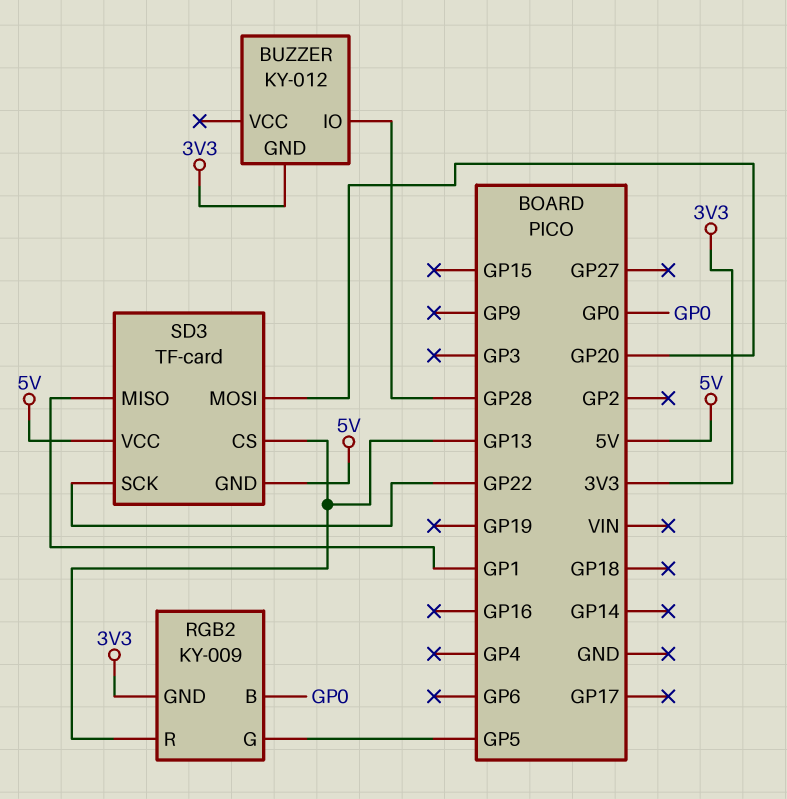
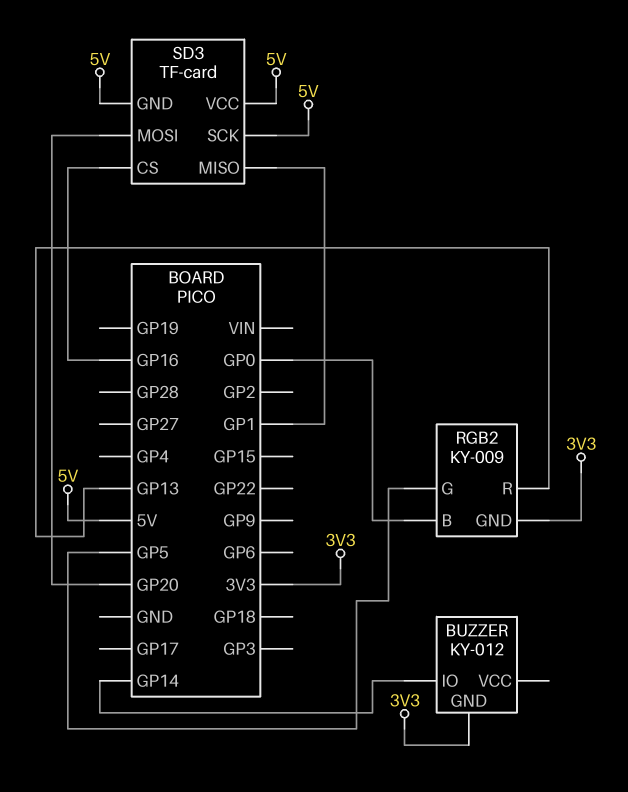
BUZZER pin IO: GP28 -> GP14
SD3 pin CS: GP13 -> GP16
SD3 pin SCK: GP22 -> 5V

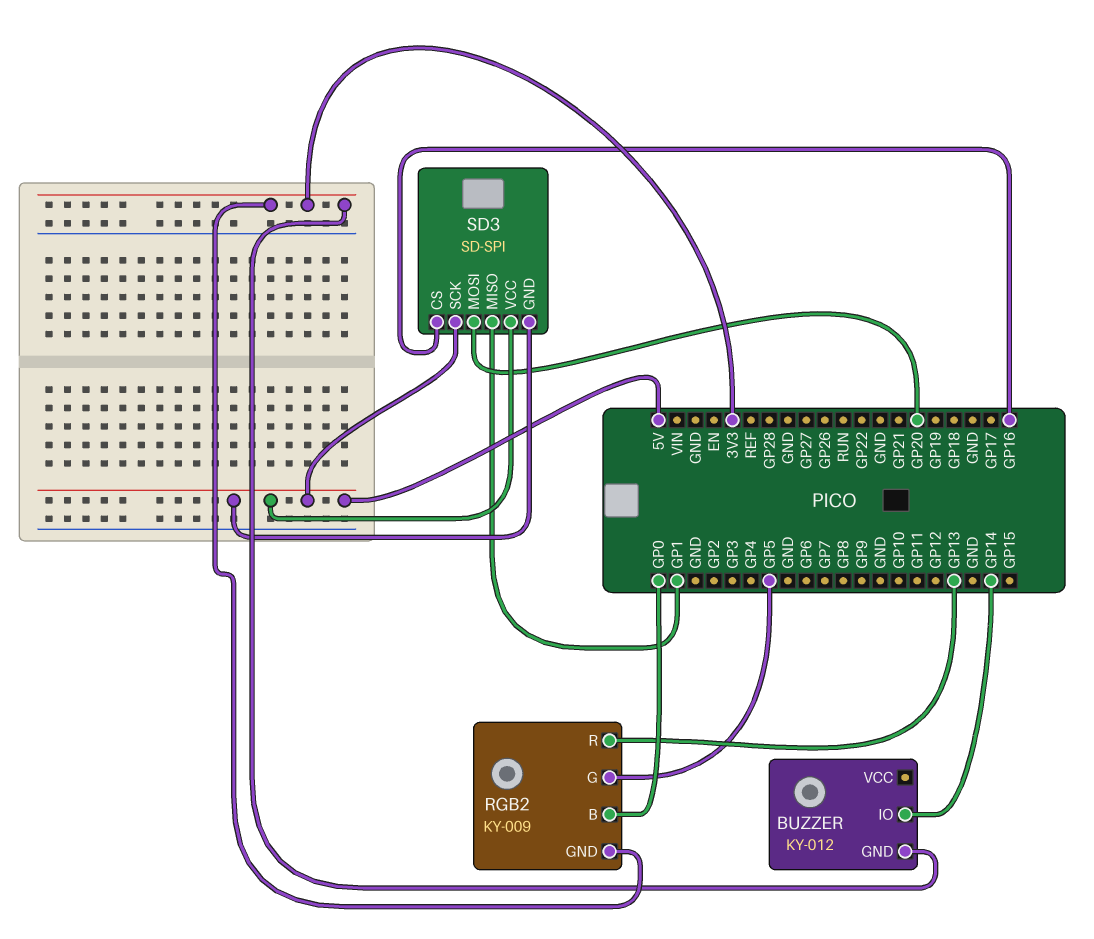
SD3: TF-card -> SD-SPI

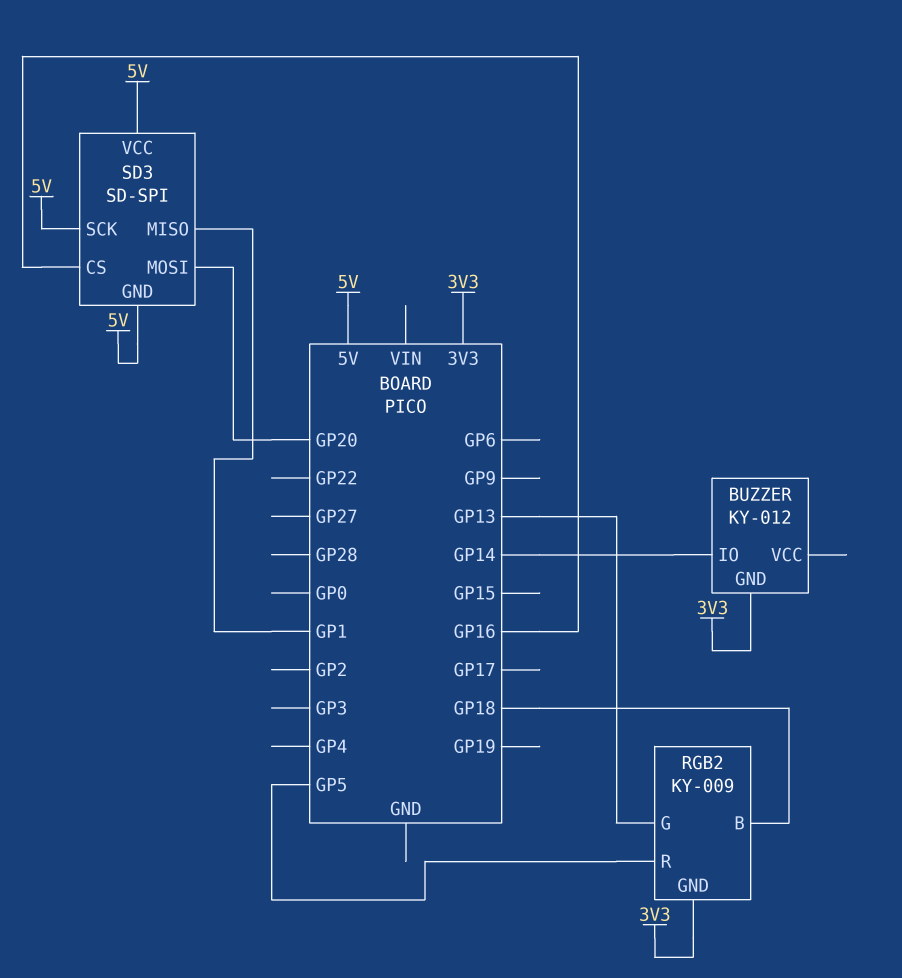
RGB2 pin B: GP0 -> GP18
RGB2 pin G: GP5 -> GP13
RGB2 pin R: GP13 -> GP5

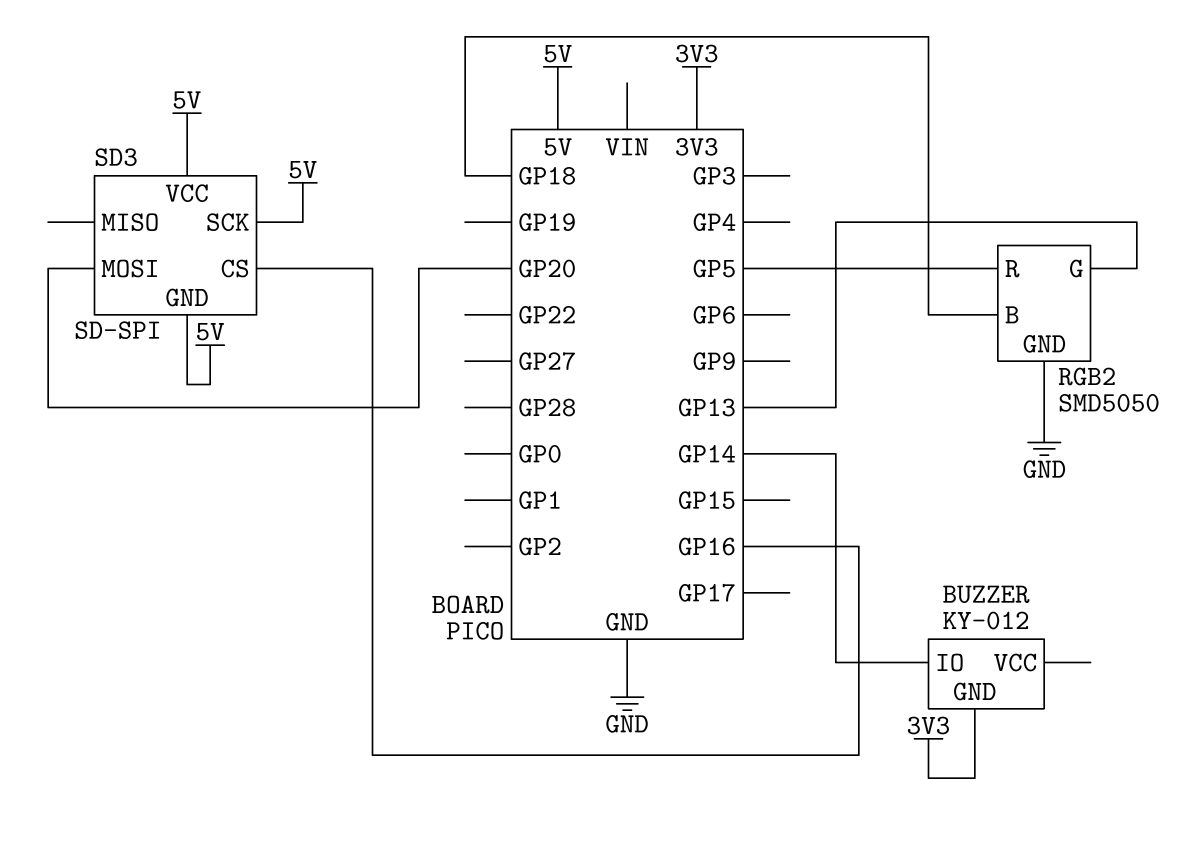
RGB2: KY-009 -> SMD5050
RGB2 pin GND: 3V3 -> GND
SD3 pin MISO: GP1 -> none

